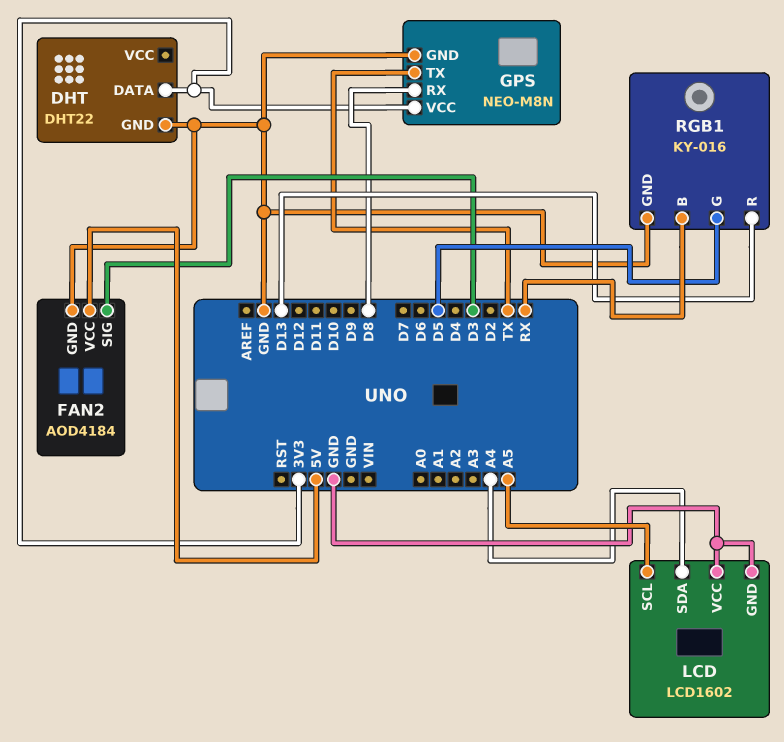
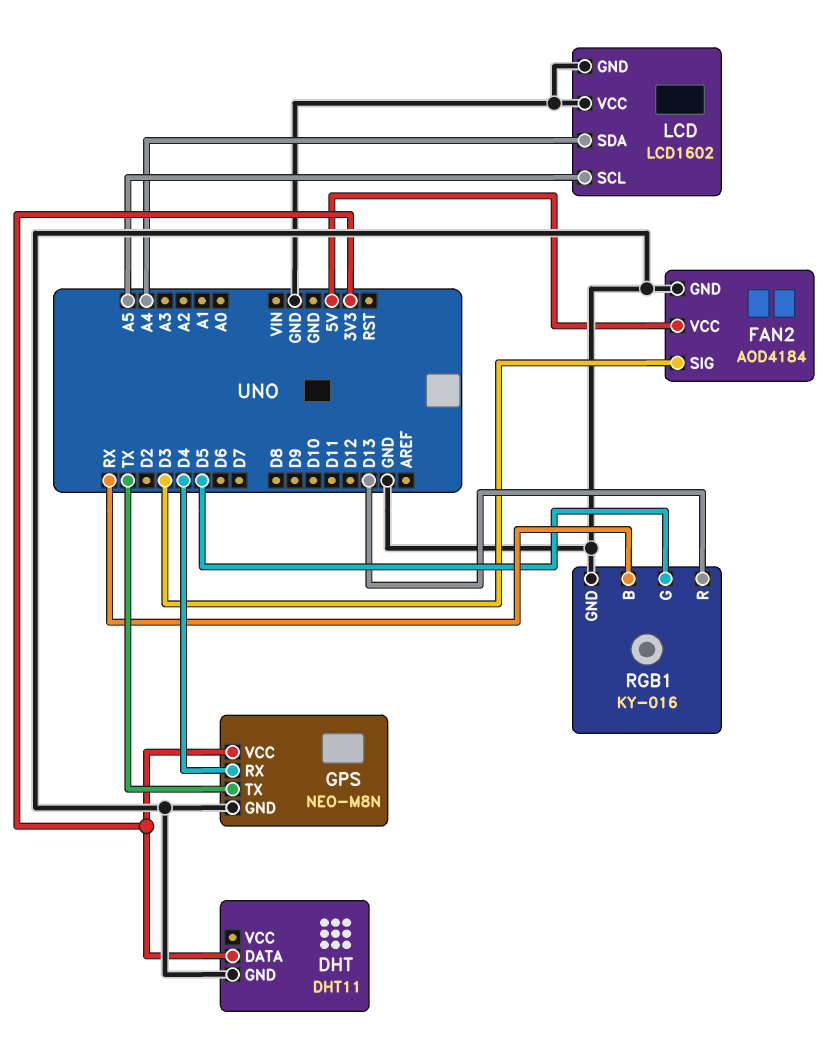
DHT: DHT22 -> DHT11
GPS pin RX: D8 -> D4

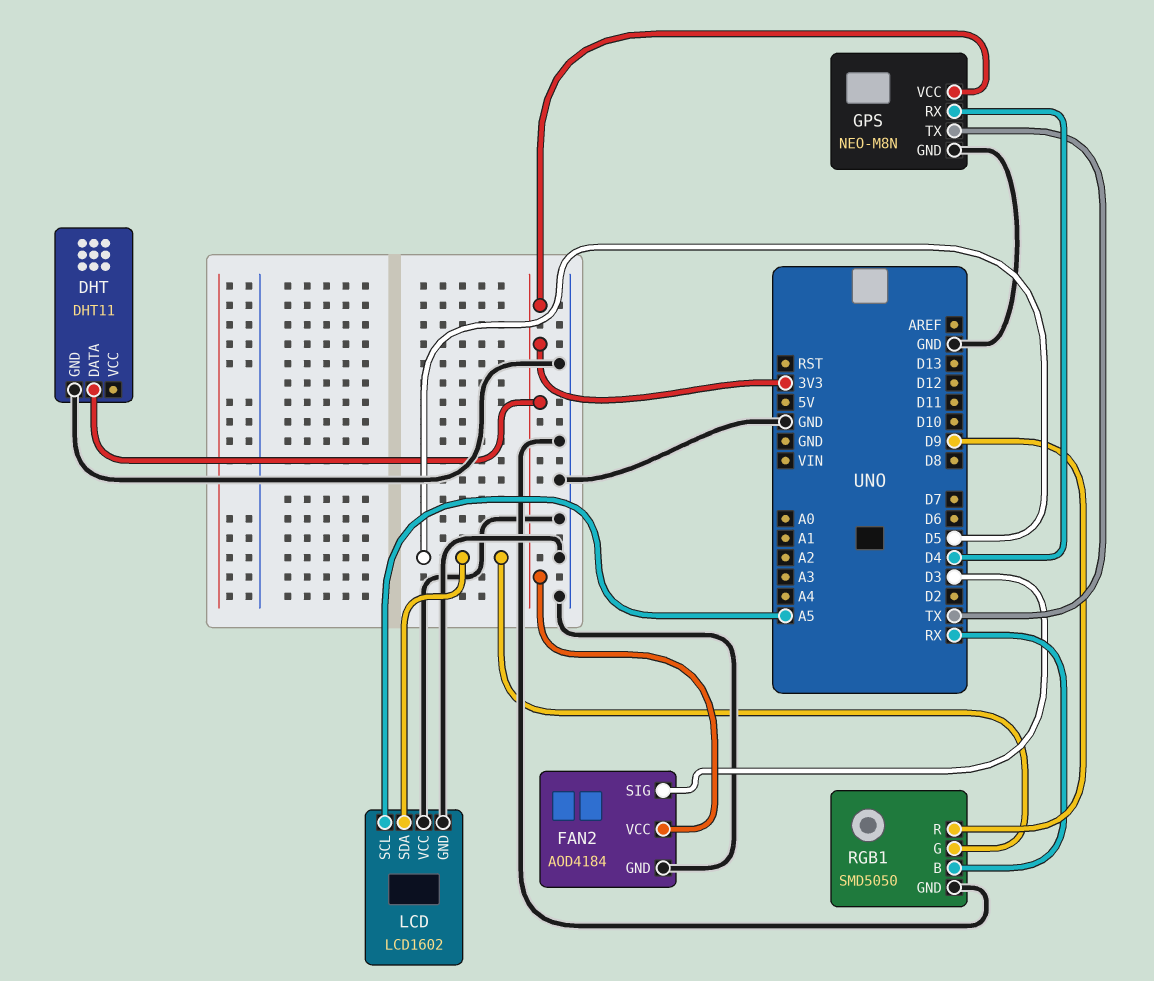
FAN2 pin VCC: 5V -> 3V3
LCD pin SDA: A4 -> D5
RGB1: KY-016 -> SMD5050
RGB1 pin R: D13 -> D9

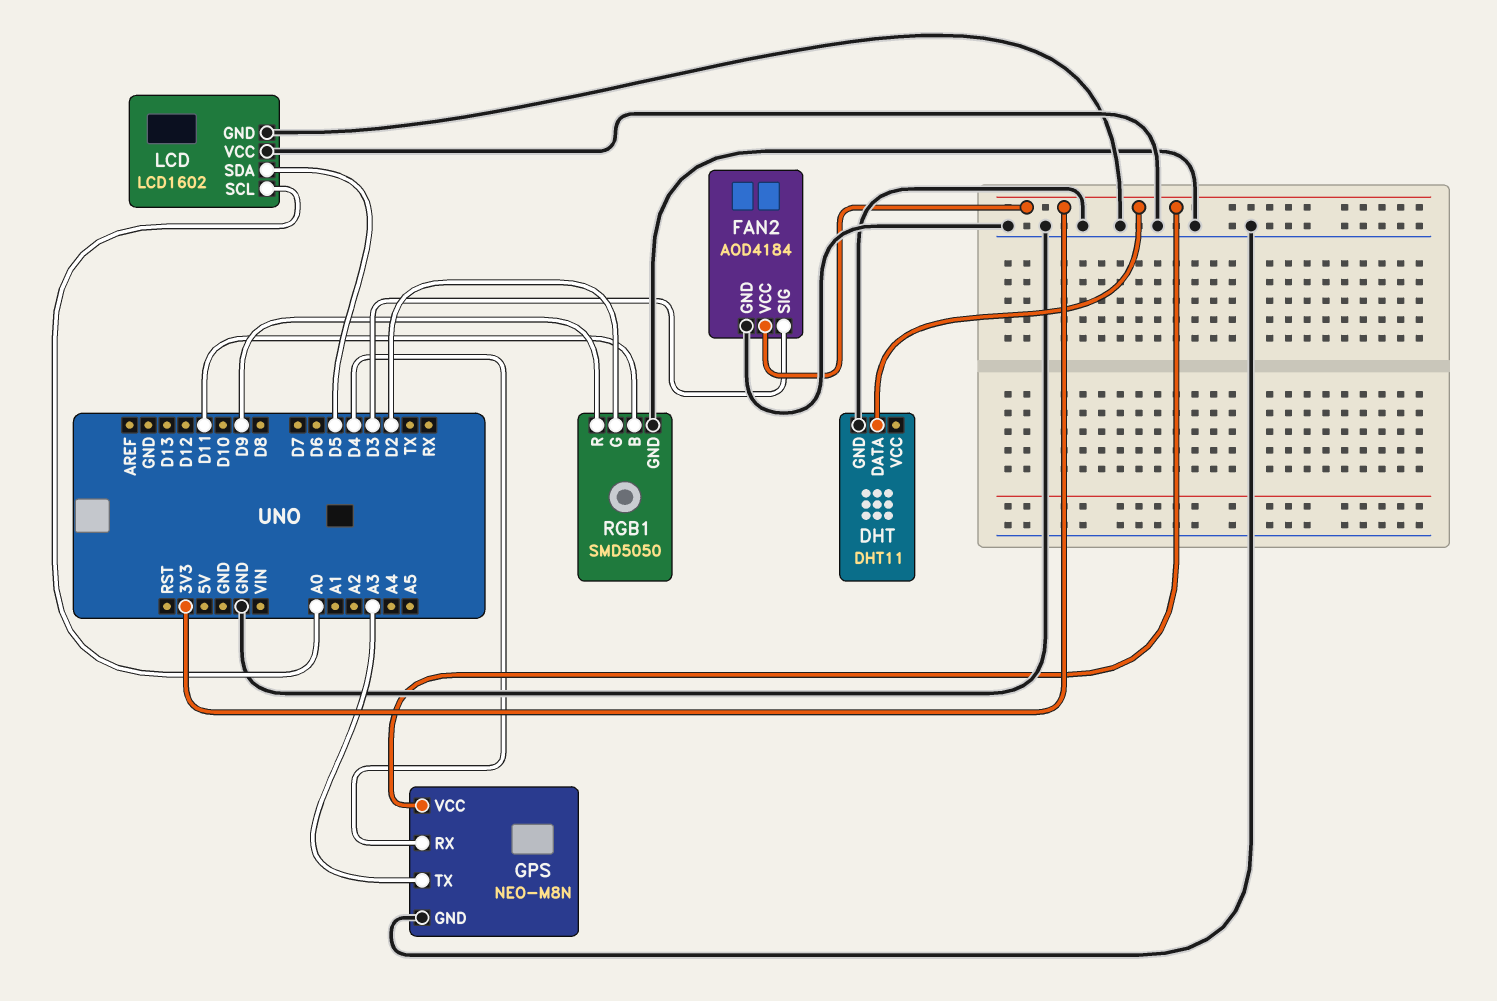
GPS pin TX: TX -> A3
LCD pin SCL: A5 -> A0
RGB1 pin B: RX -> D11
RGB1 pin G: D5 -> D2

